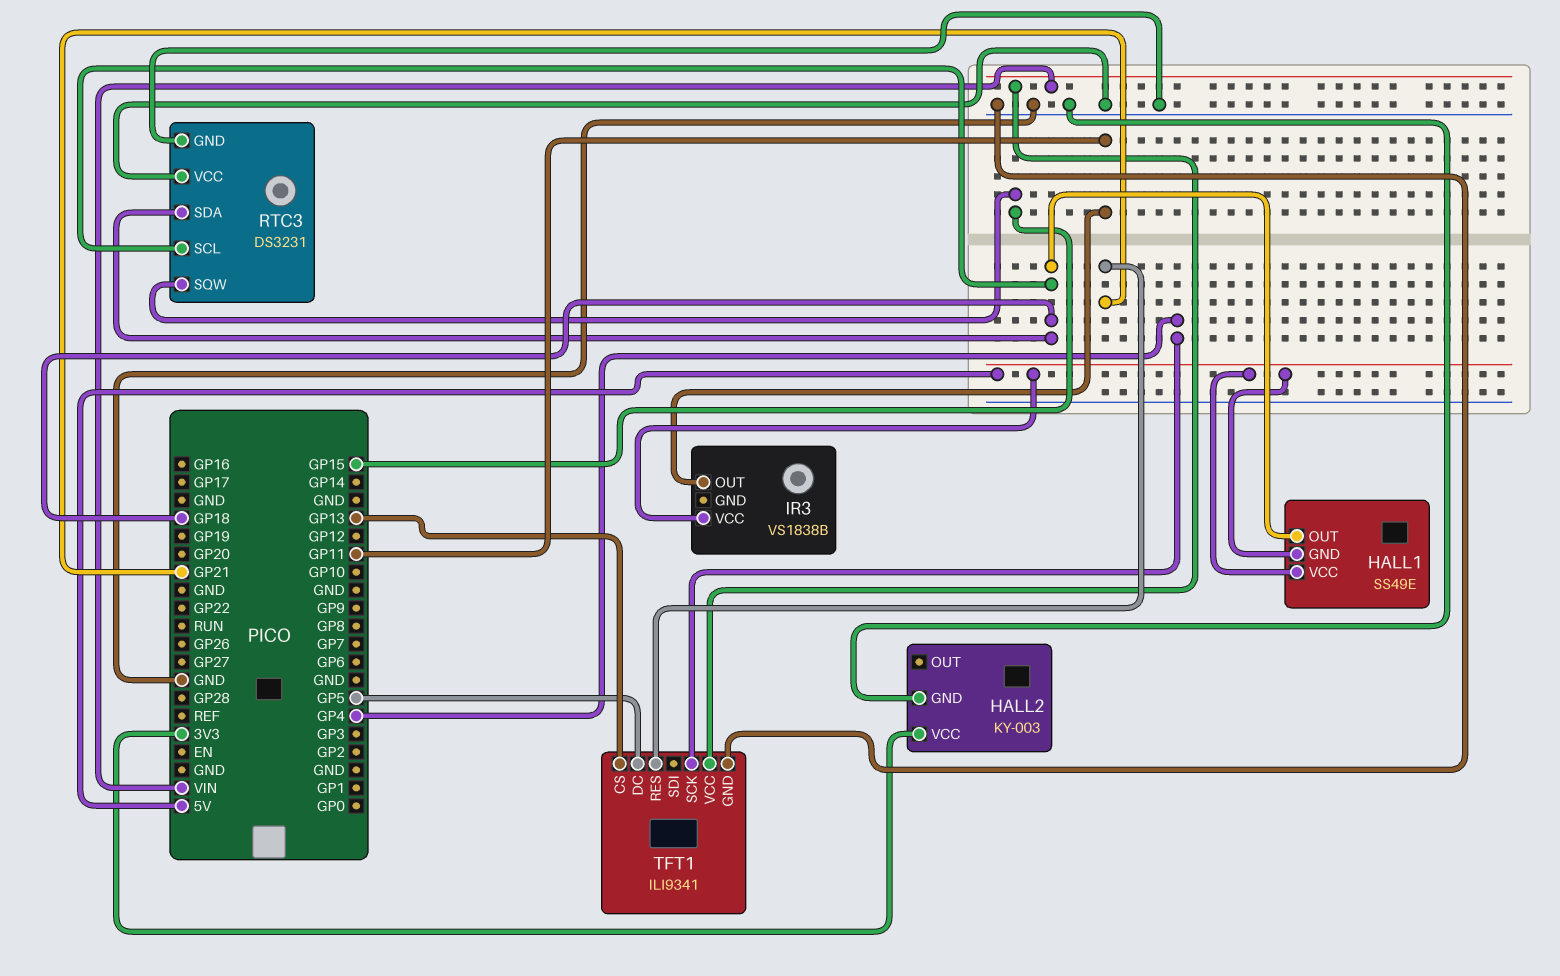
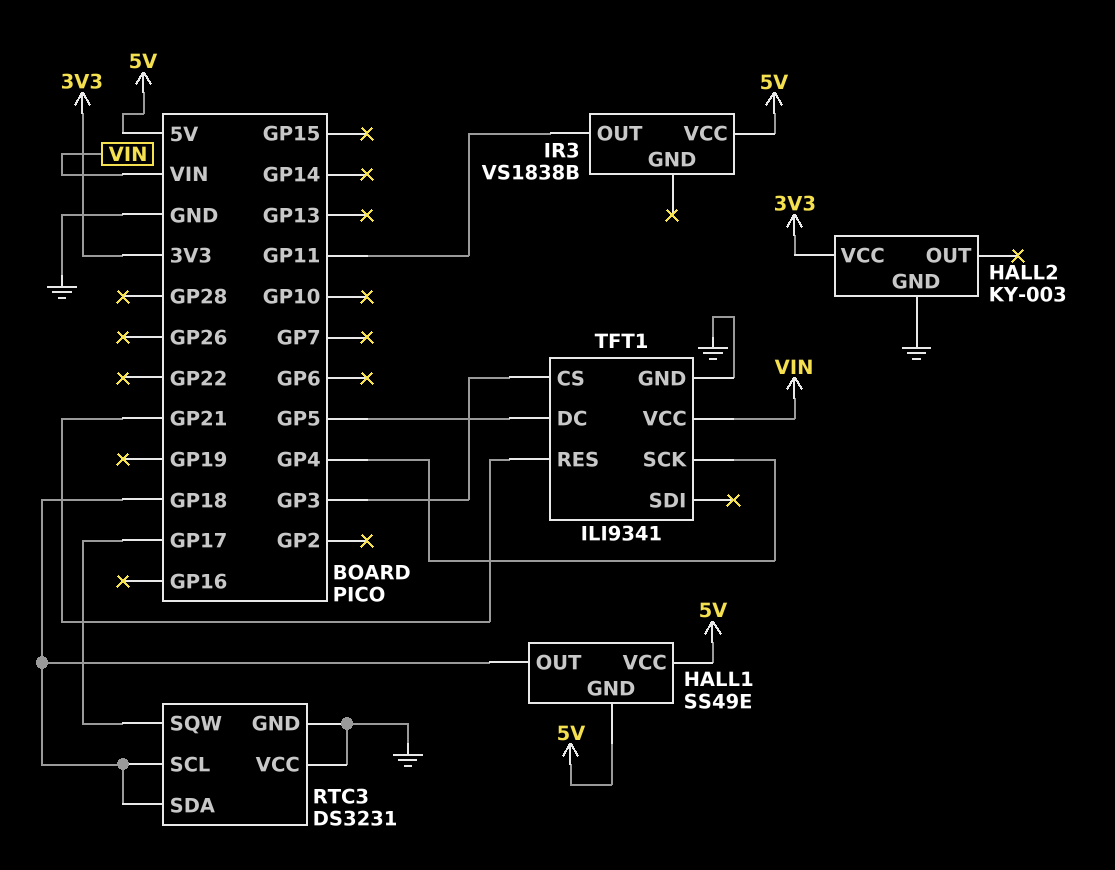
RTC3 pin SQW: GP15 -> GP17
TFT1 pin CS: GP13 -> GP3

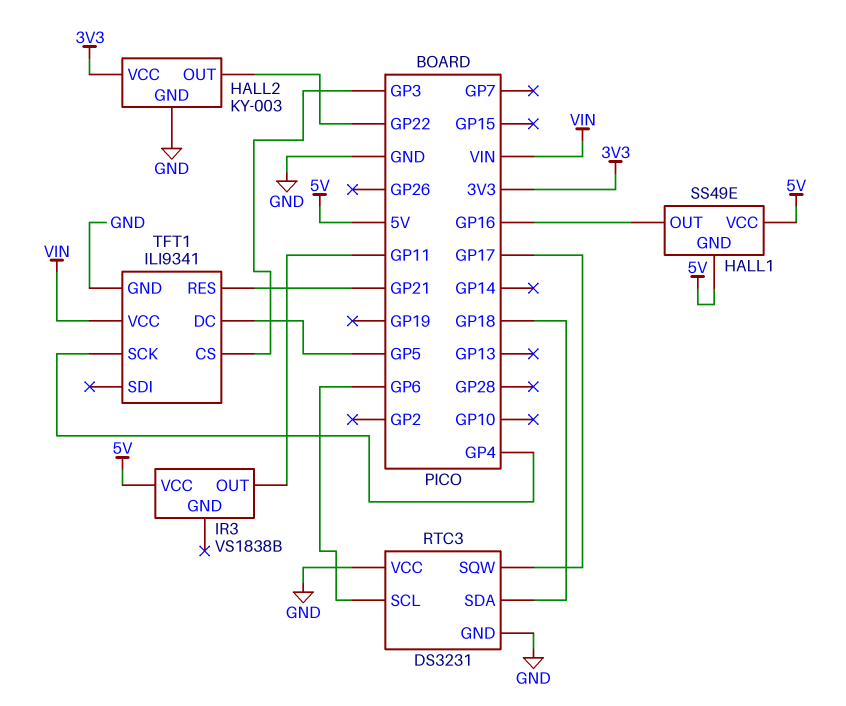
HALL1 pin OUT: GP18 -> GP16
HALL2 pin OUT: none -> GP22
RTC3 pin SCL: GP18 -> GP6

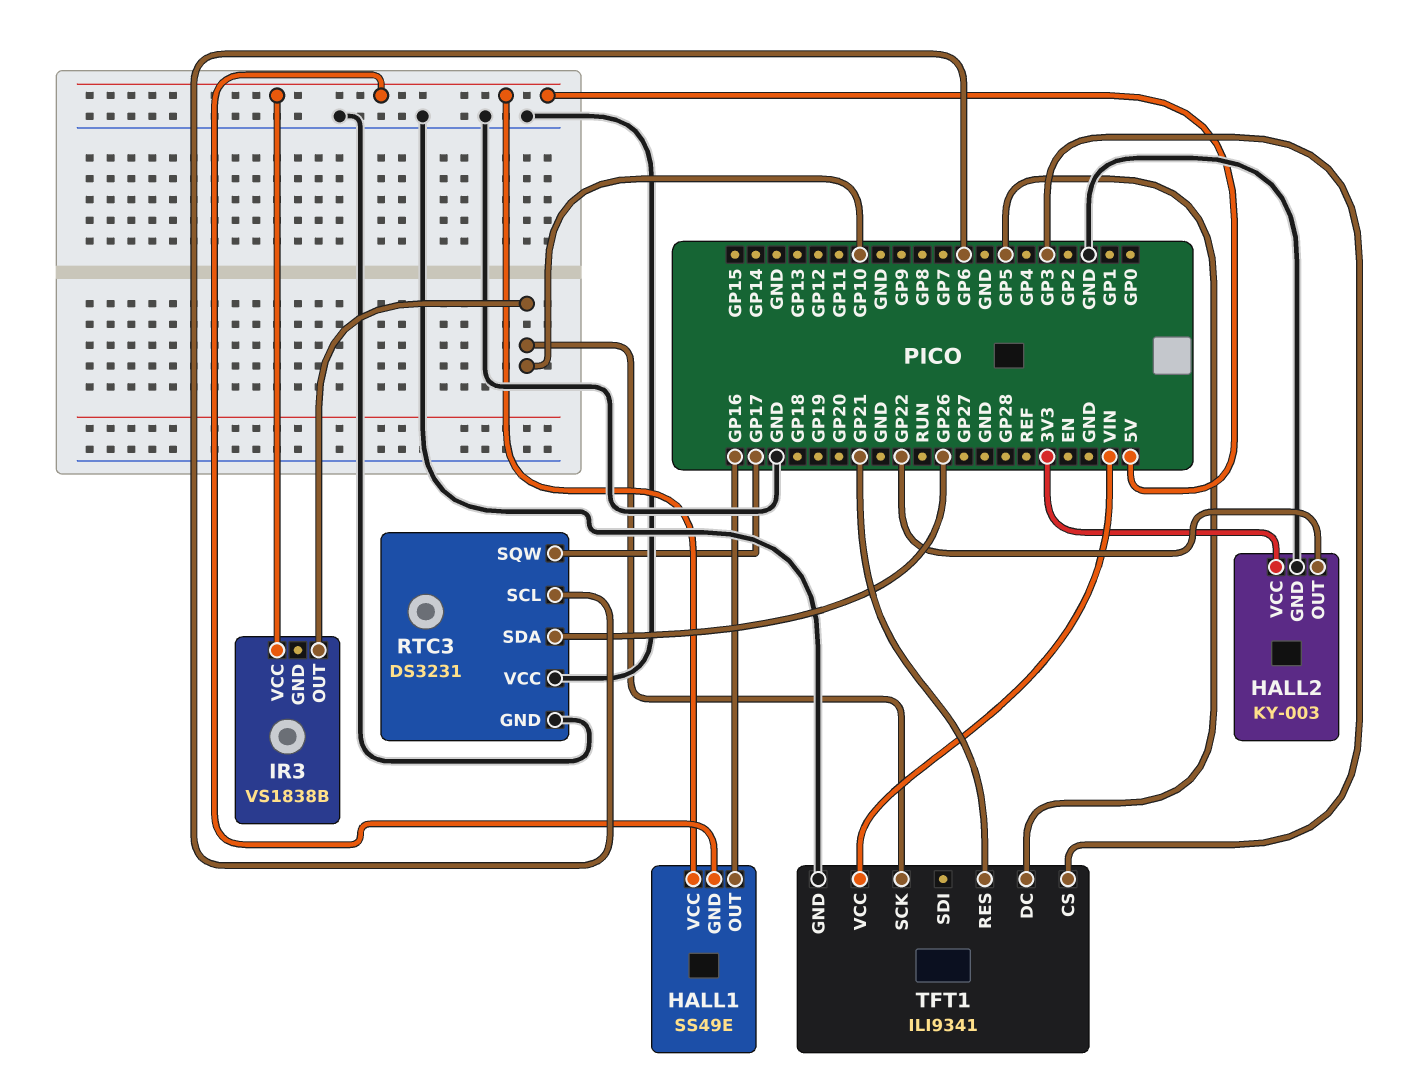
IR3 pin OUT: GP11 -> GP10
RTC3 pin SDA: GP18 -> GP26
TFT1 pin SCK: GP4 -> GP10

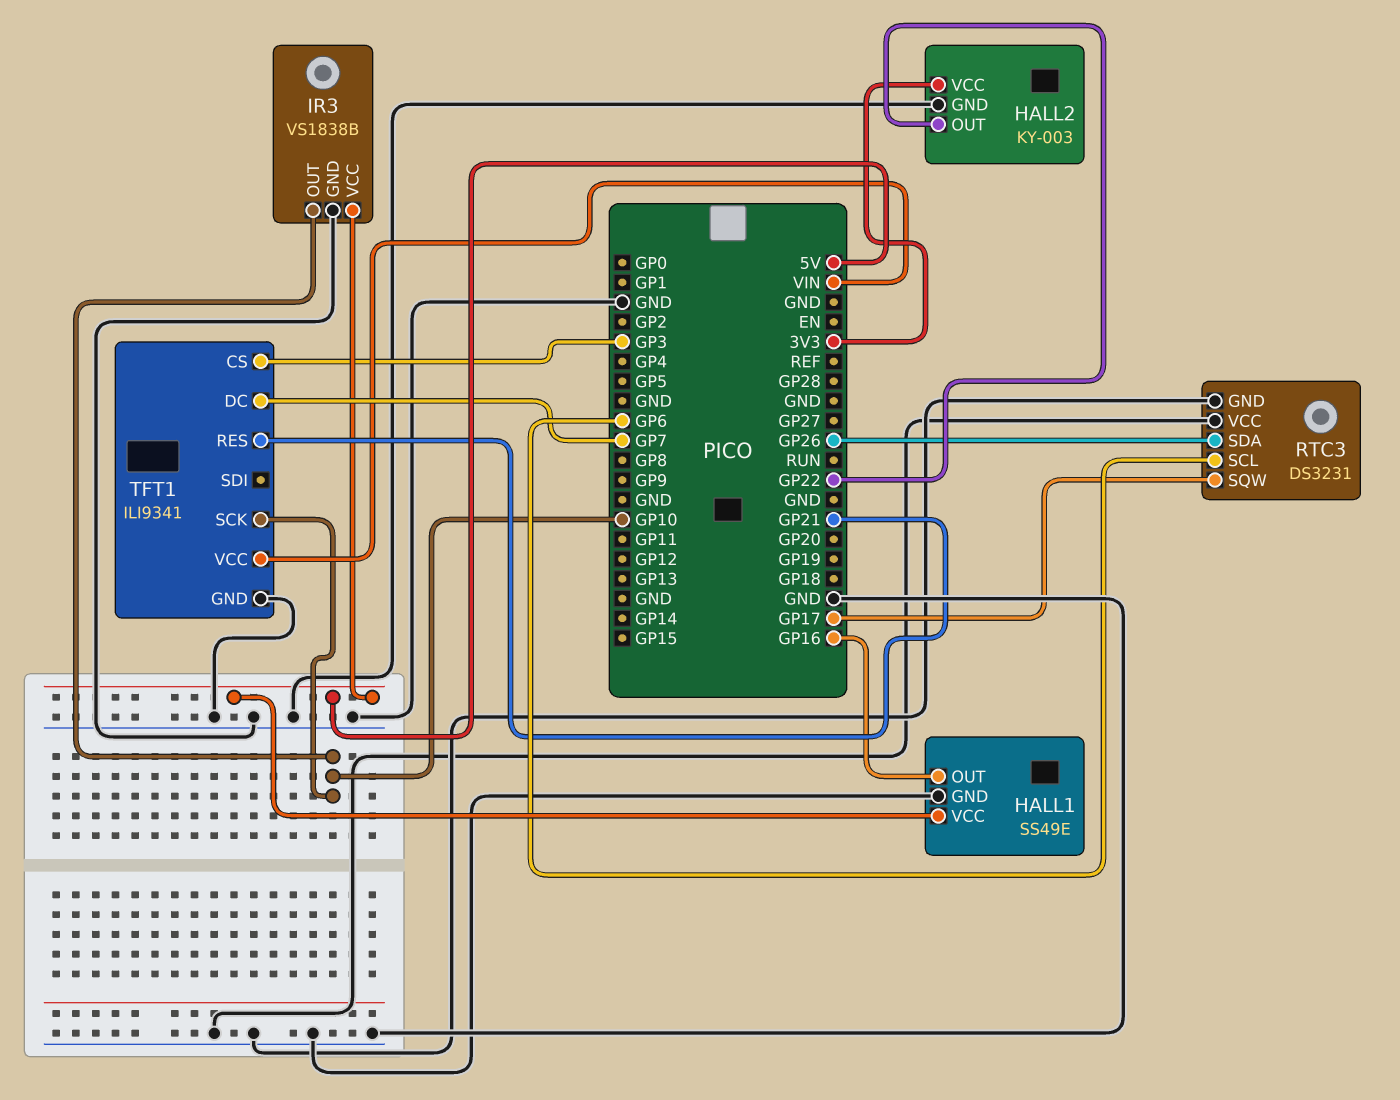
HALL1 pin GND: 5V -> GND
IR3 pin GND: none -> GND
TFT1 pin DC: GP5 -> GP7

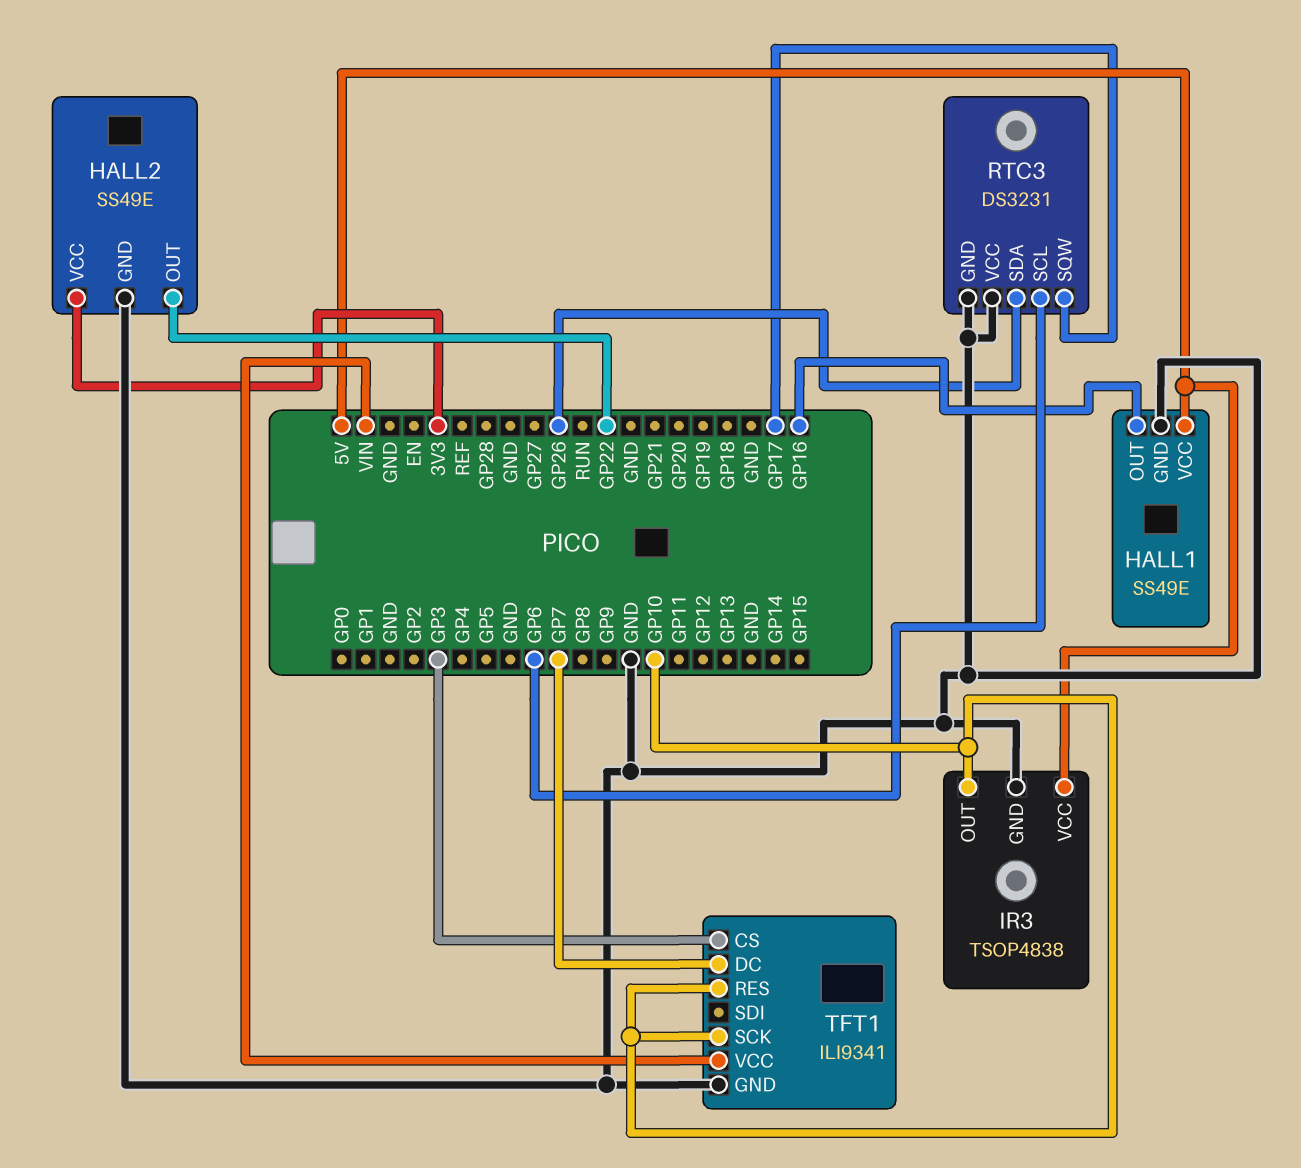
HALL2: KY-003 -> SS49E
IR3: VS1838B -> TSOP4838
TFT1 pin RES: GP21 -> GP10

